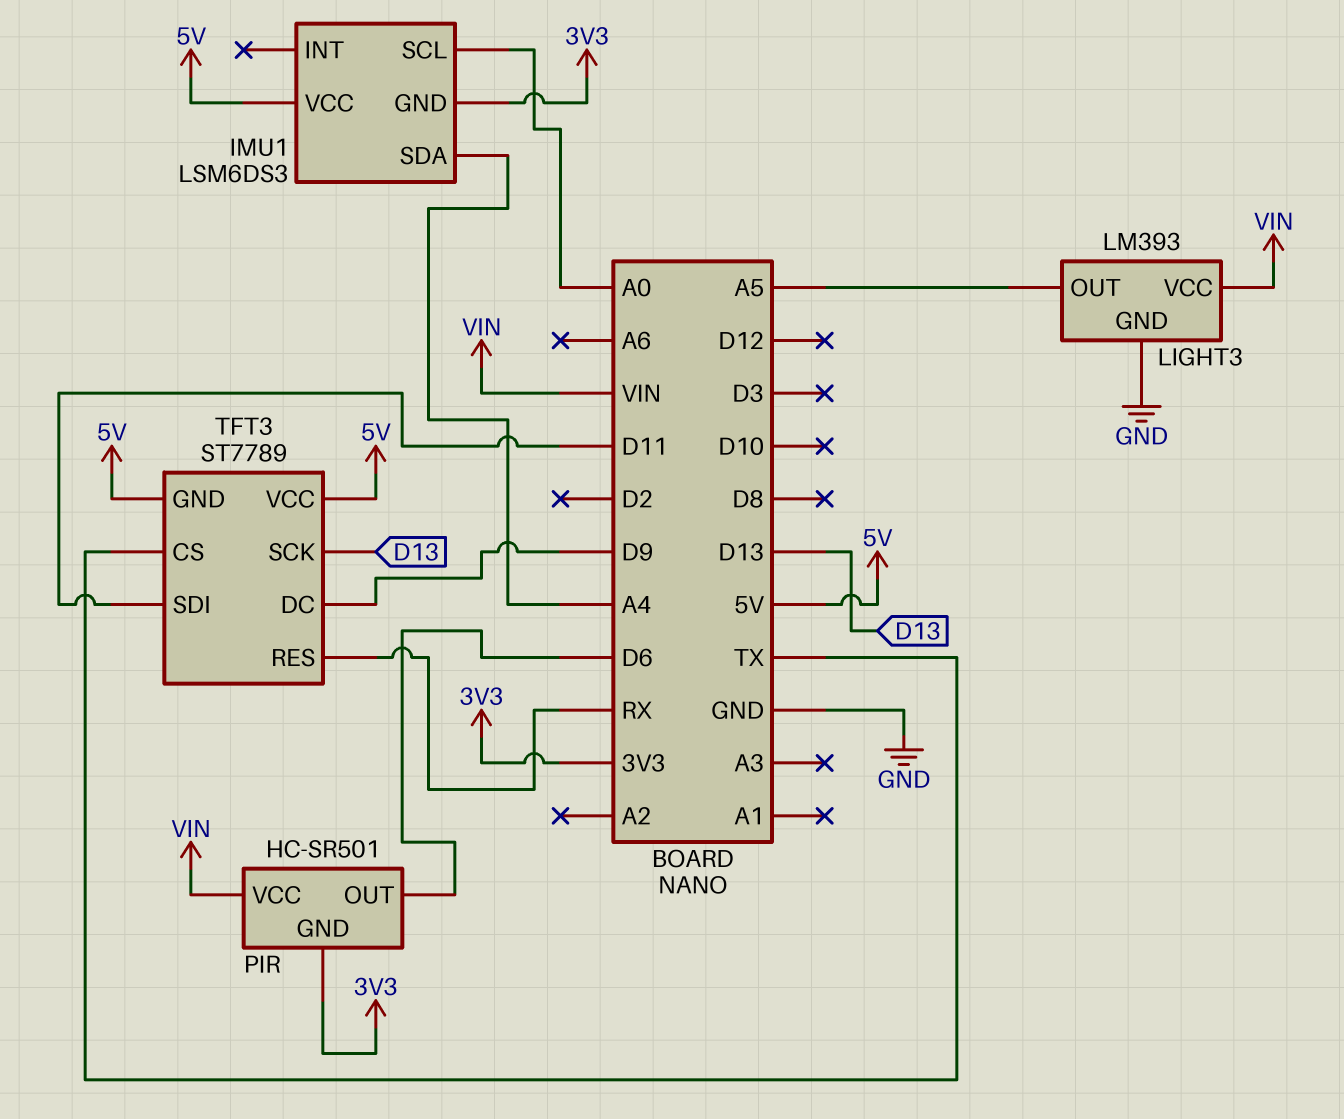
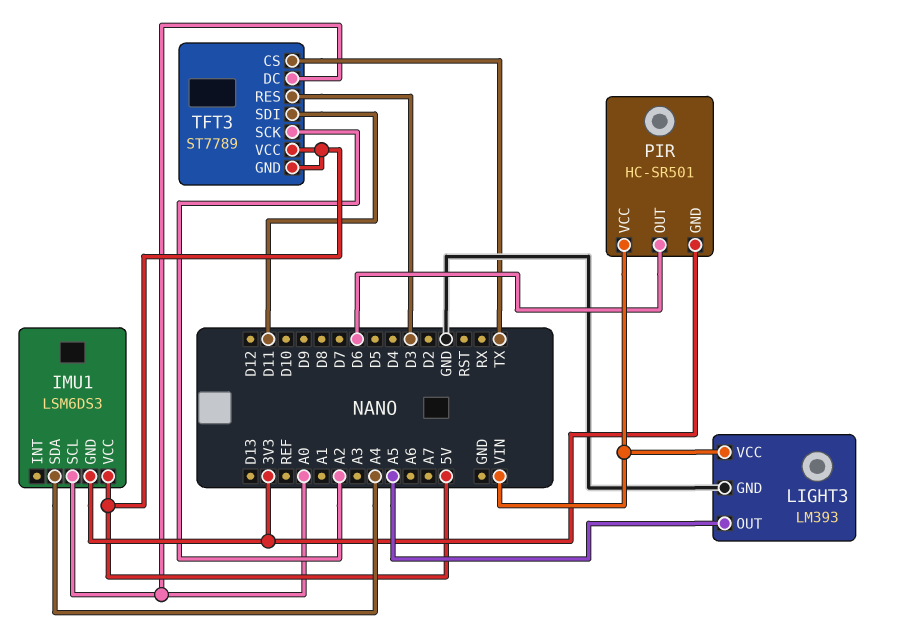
TFT3 pin DC: D9 -> A0
TFT3 pin RES: RX -> D3
TFT3 pin SCK: D13 -> A2

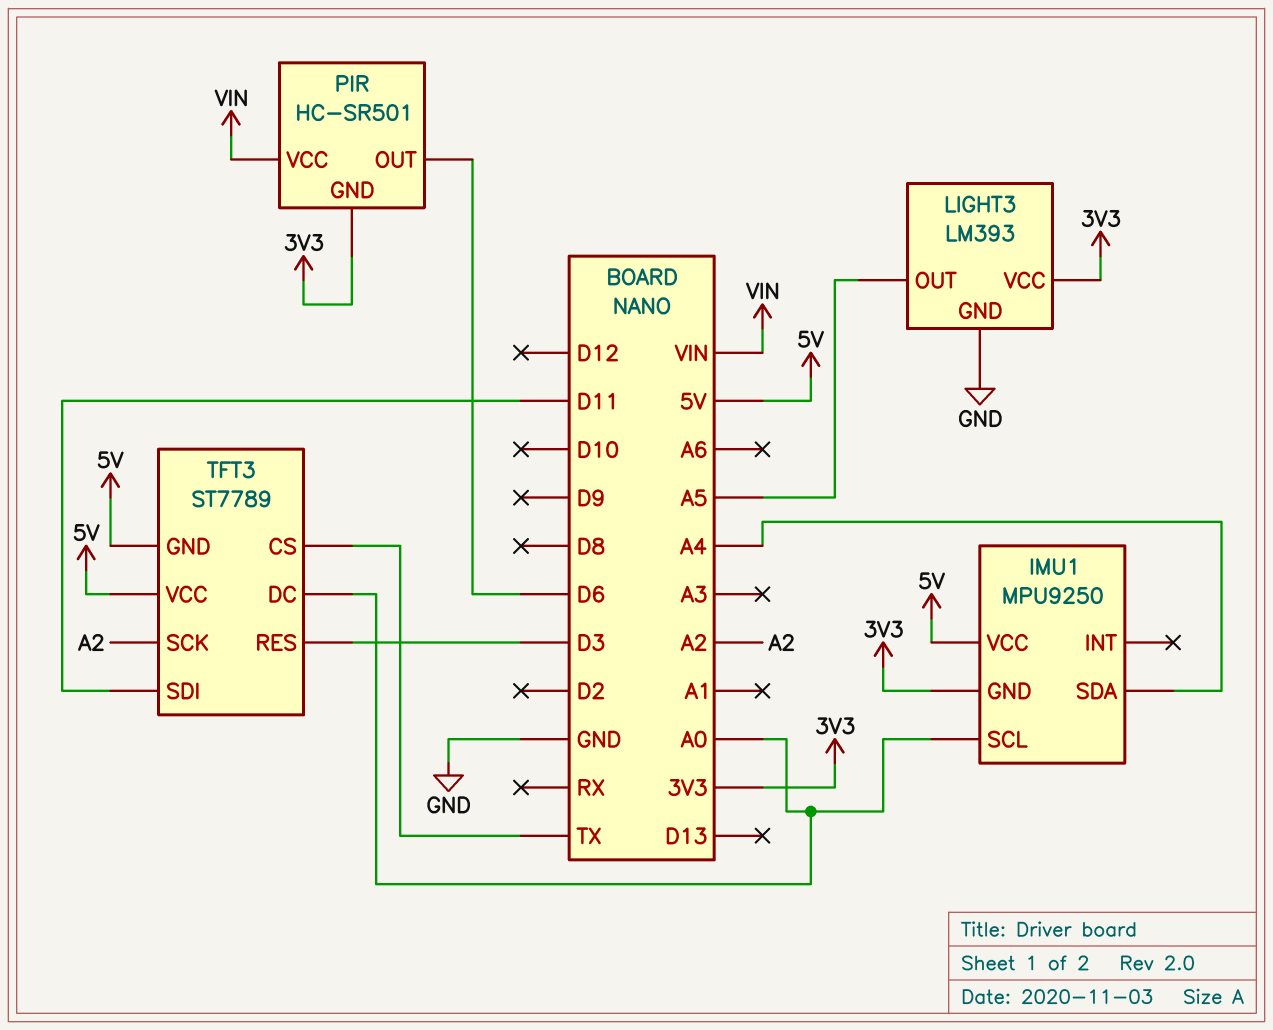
IMU1: LSM6DS3 -> MPU9250
LIGHT3 pin VCC: VIN -> 3V3

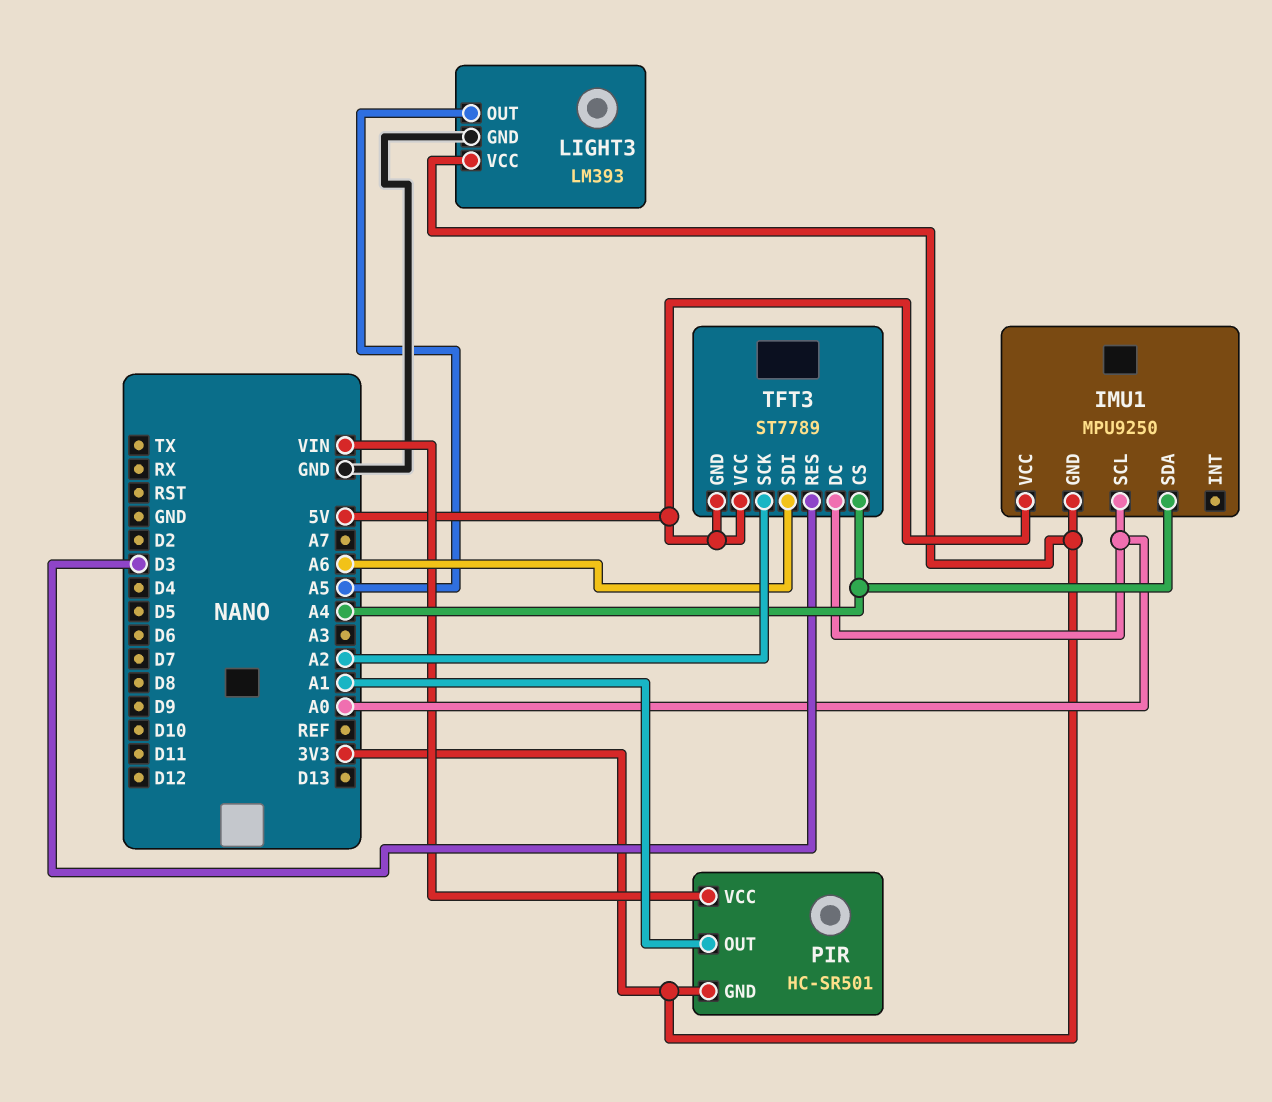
PIR pin OUT: D6 -> A1
TFT3 pin CS: TX -> A4
TFT3 pin SDI: D11 -> A6

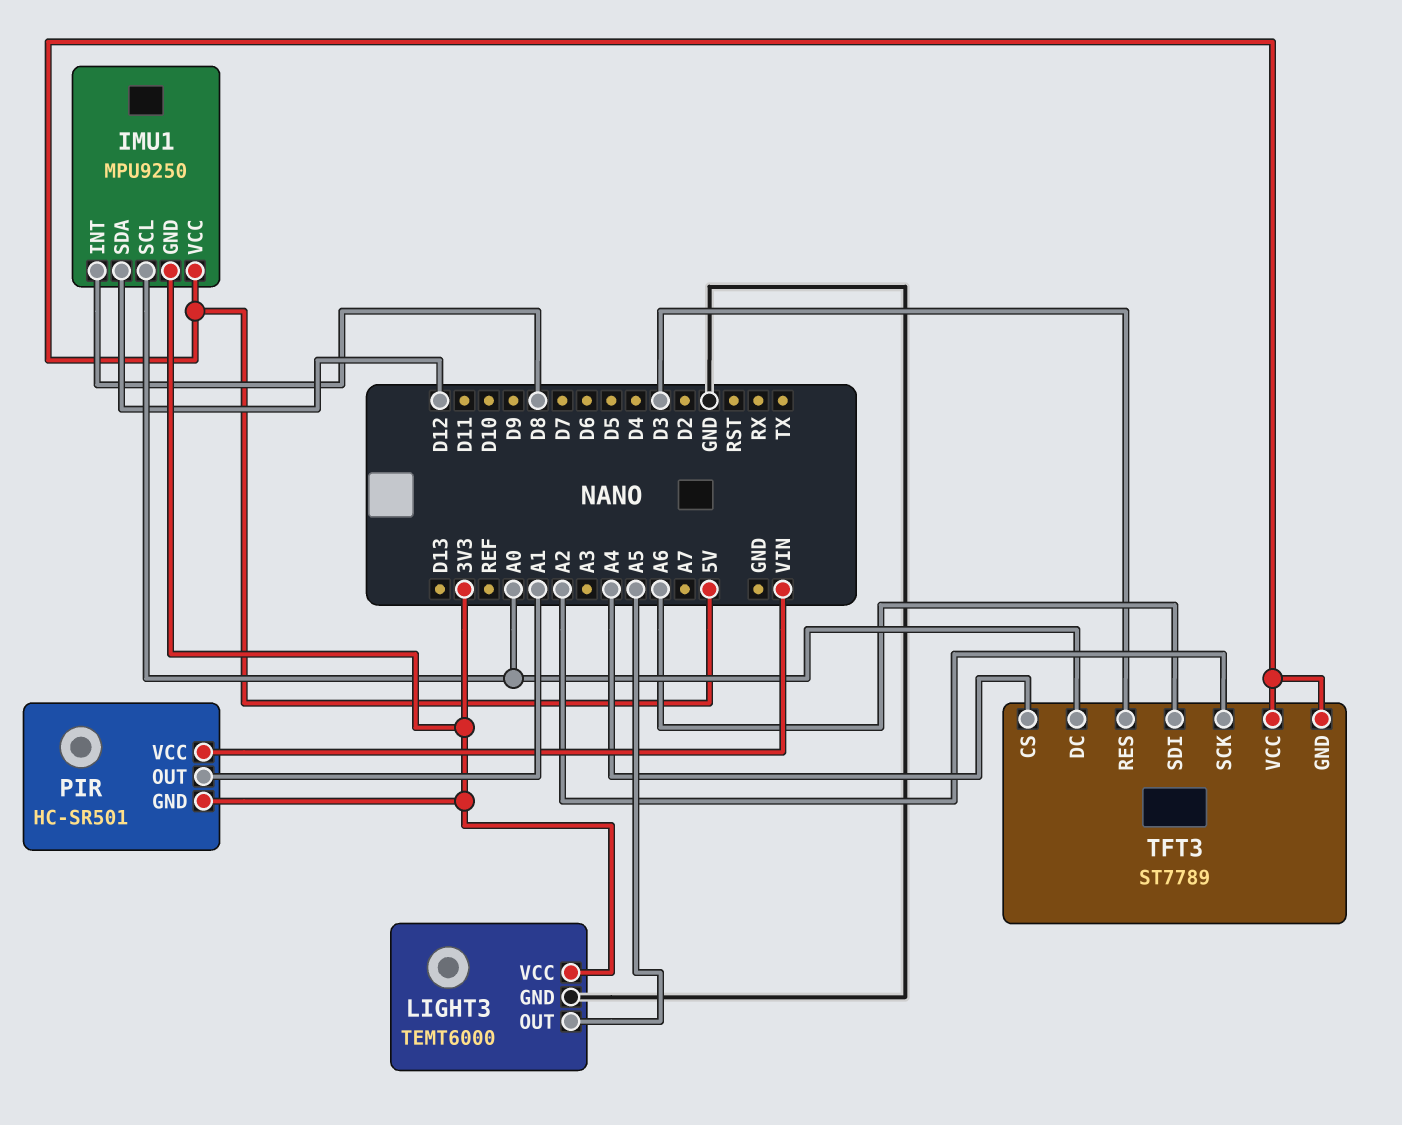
IMU1 pin INT: none -> D8
IMU1 pin SDA: A4 -> D12
LIGHT3: LM393 -> TEMT6000

